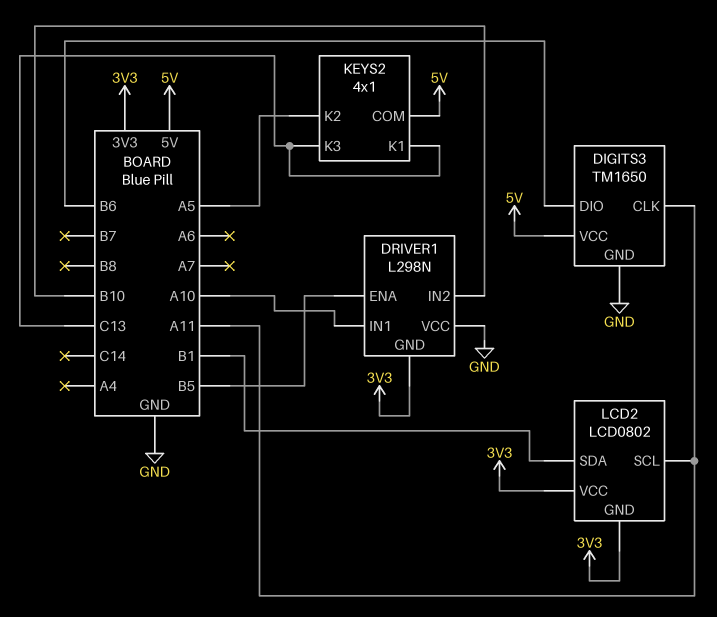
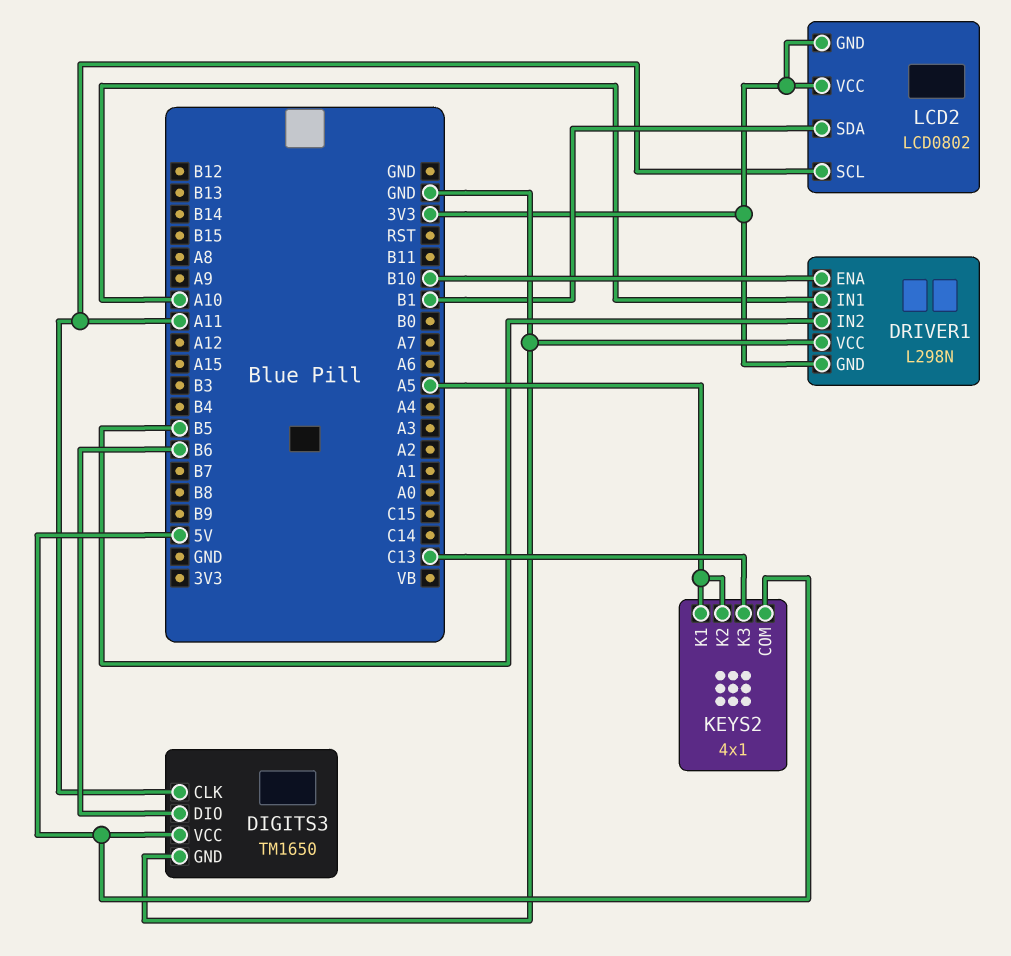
DRIVER1 pin ENA: B5 -> B10
DRIVER1 pin IN2: B10 -> B5
KEYS2 pin K1: C13 -> A5

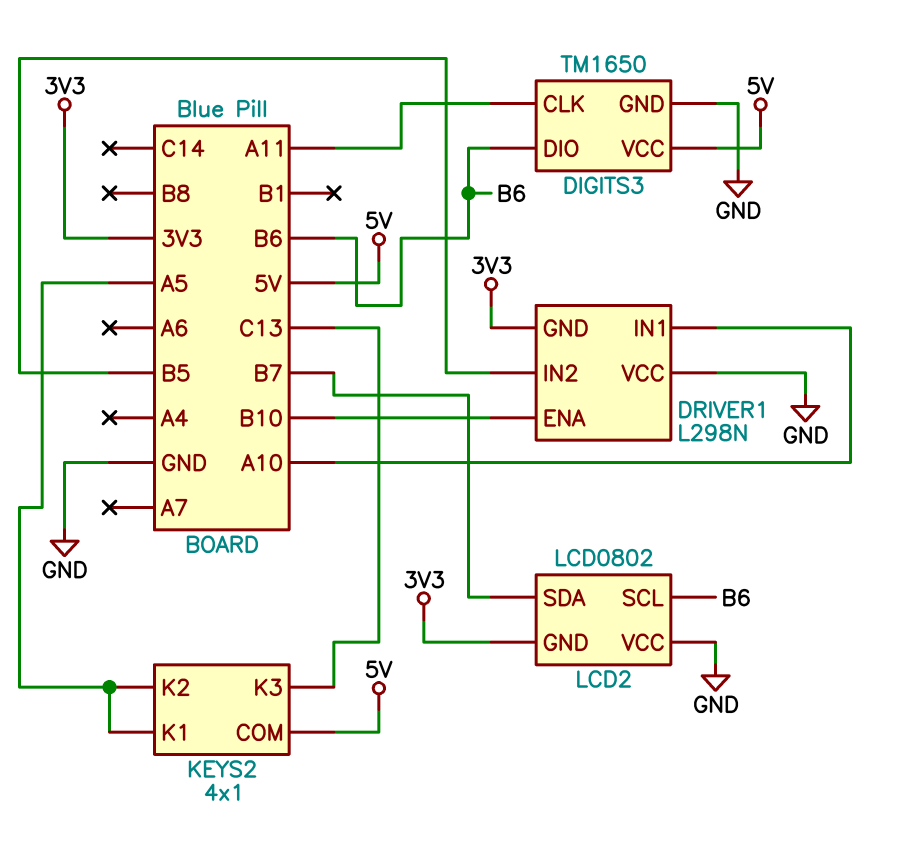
LCD2 pin SCL: A11 -> B6
LCD2 pin SDA: B1 -> B7
LCD2 pin VCC: 3V3 -> GND

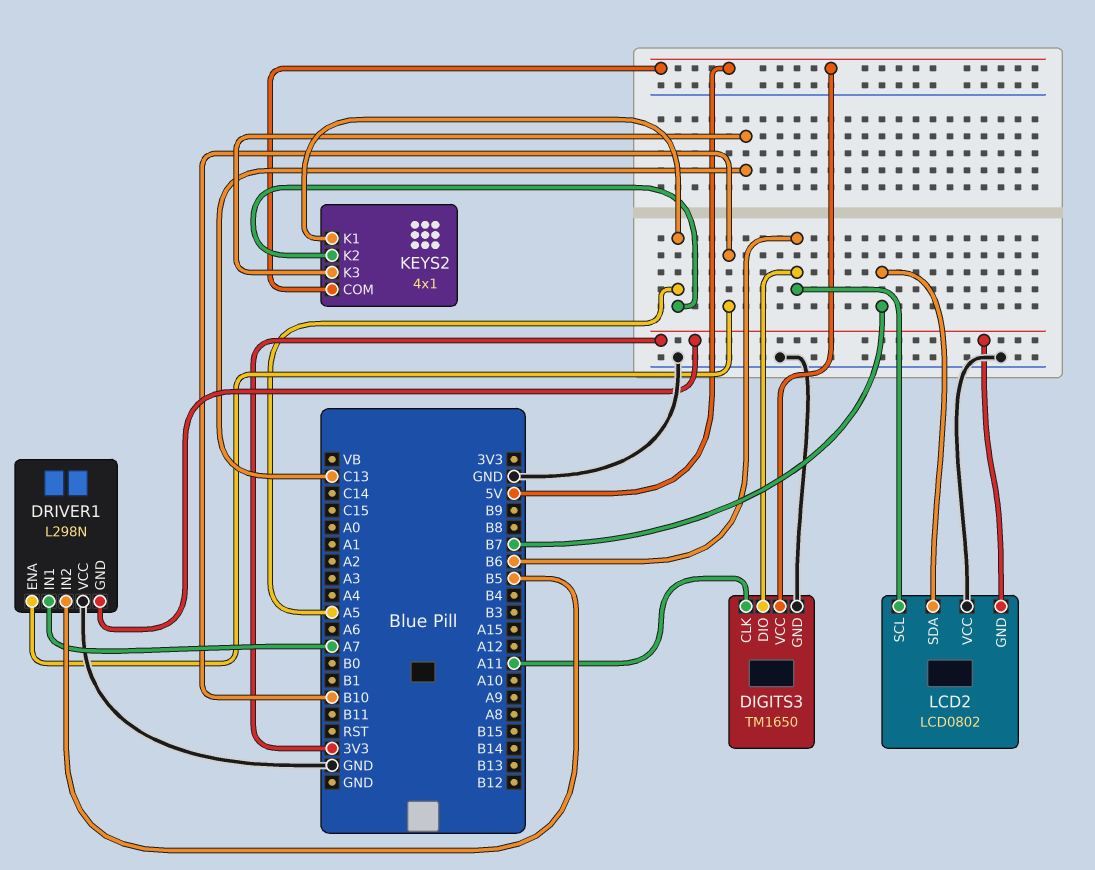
DRIVER1 pin IN1: A10 -> A7

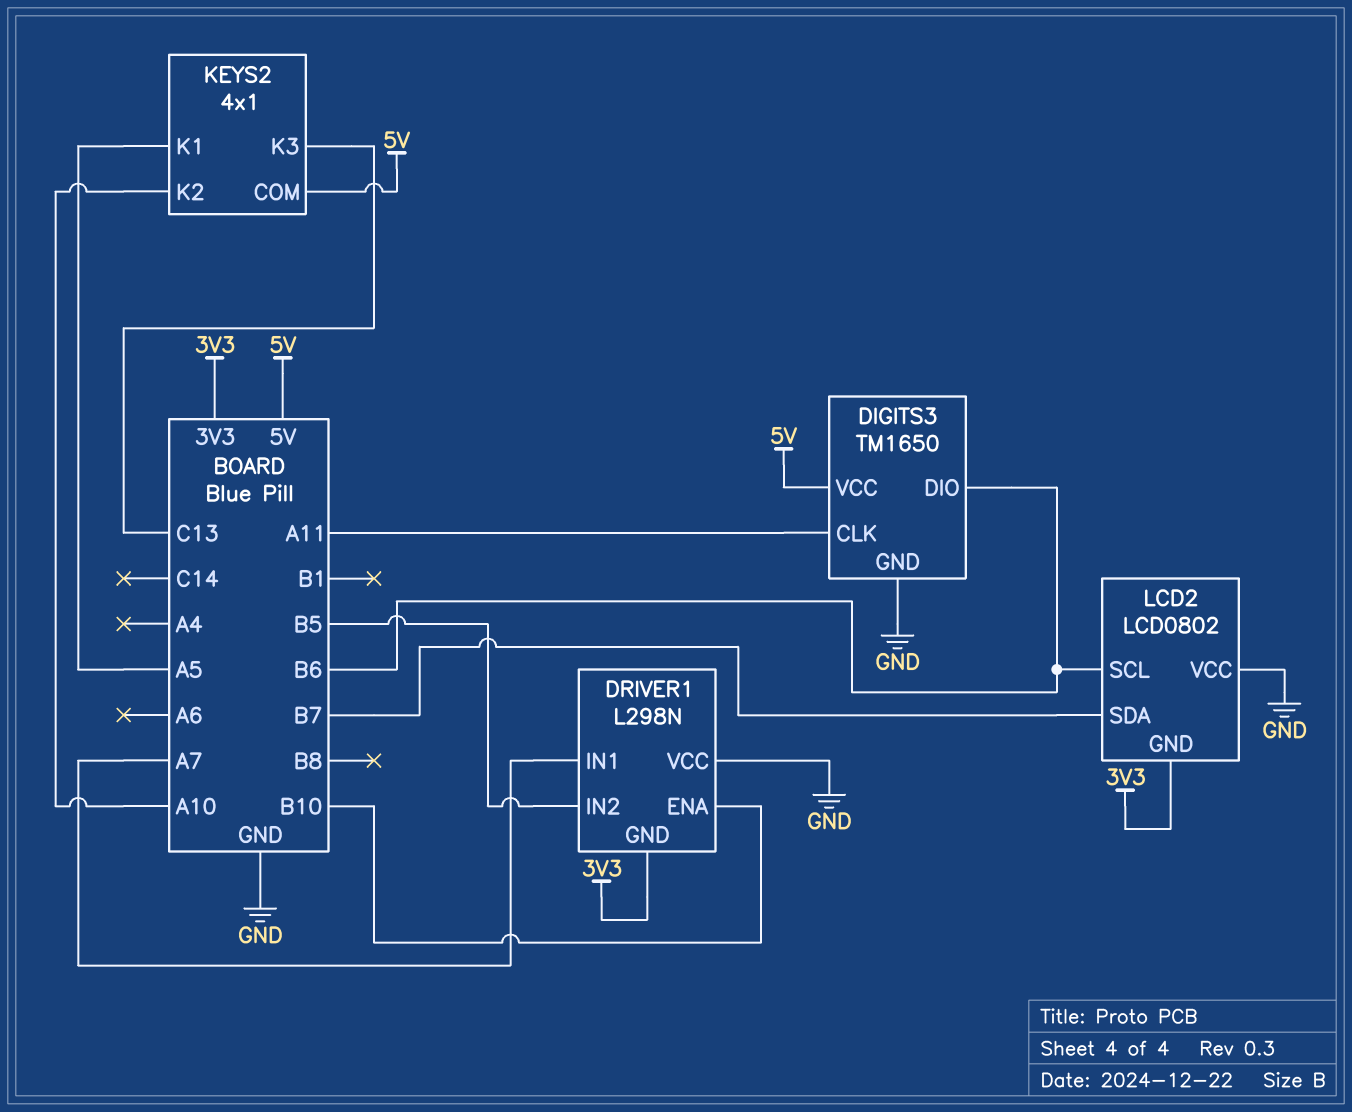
KEYS2 pin K2: A5 -> A10

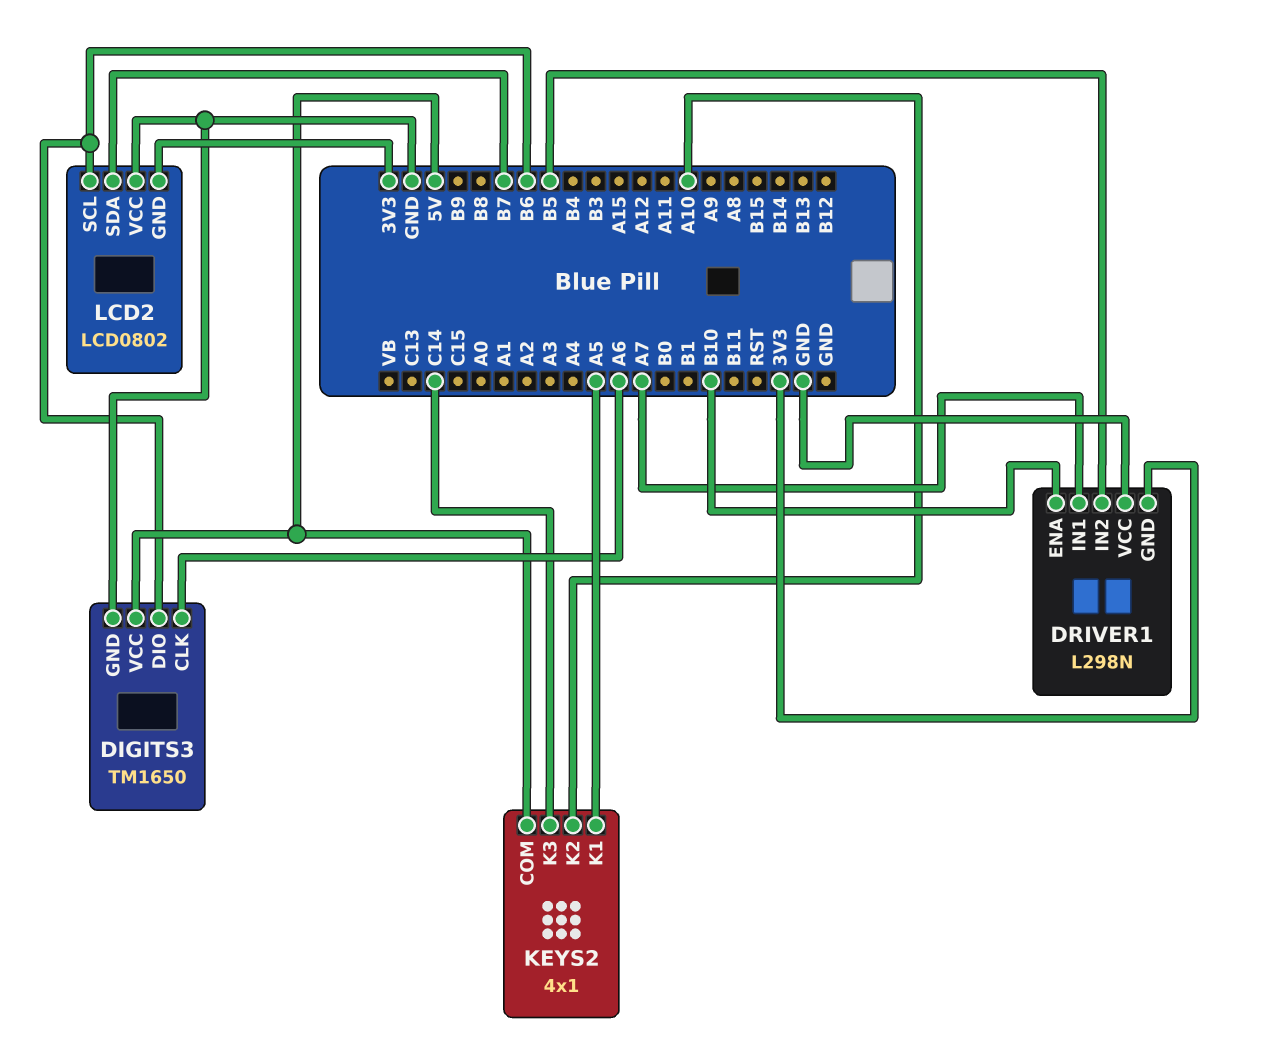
DIGITS3 pin CLK: A11 -> A6
KEYS2 pin K3: C13 -> C14

